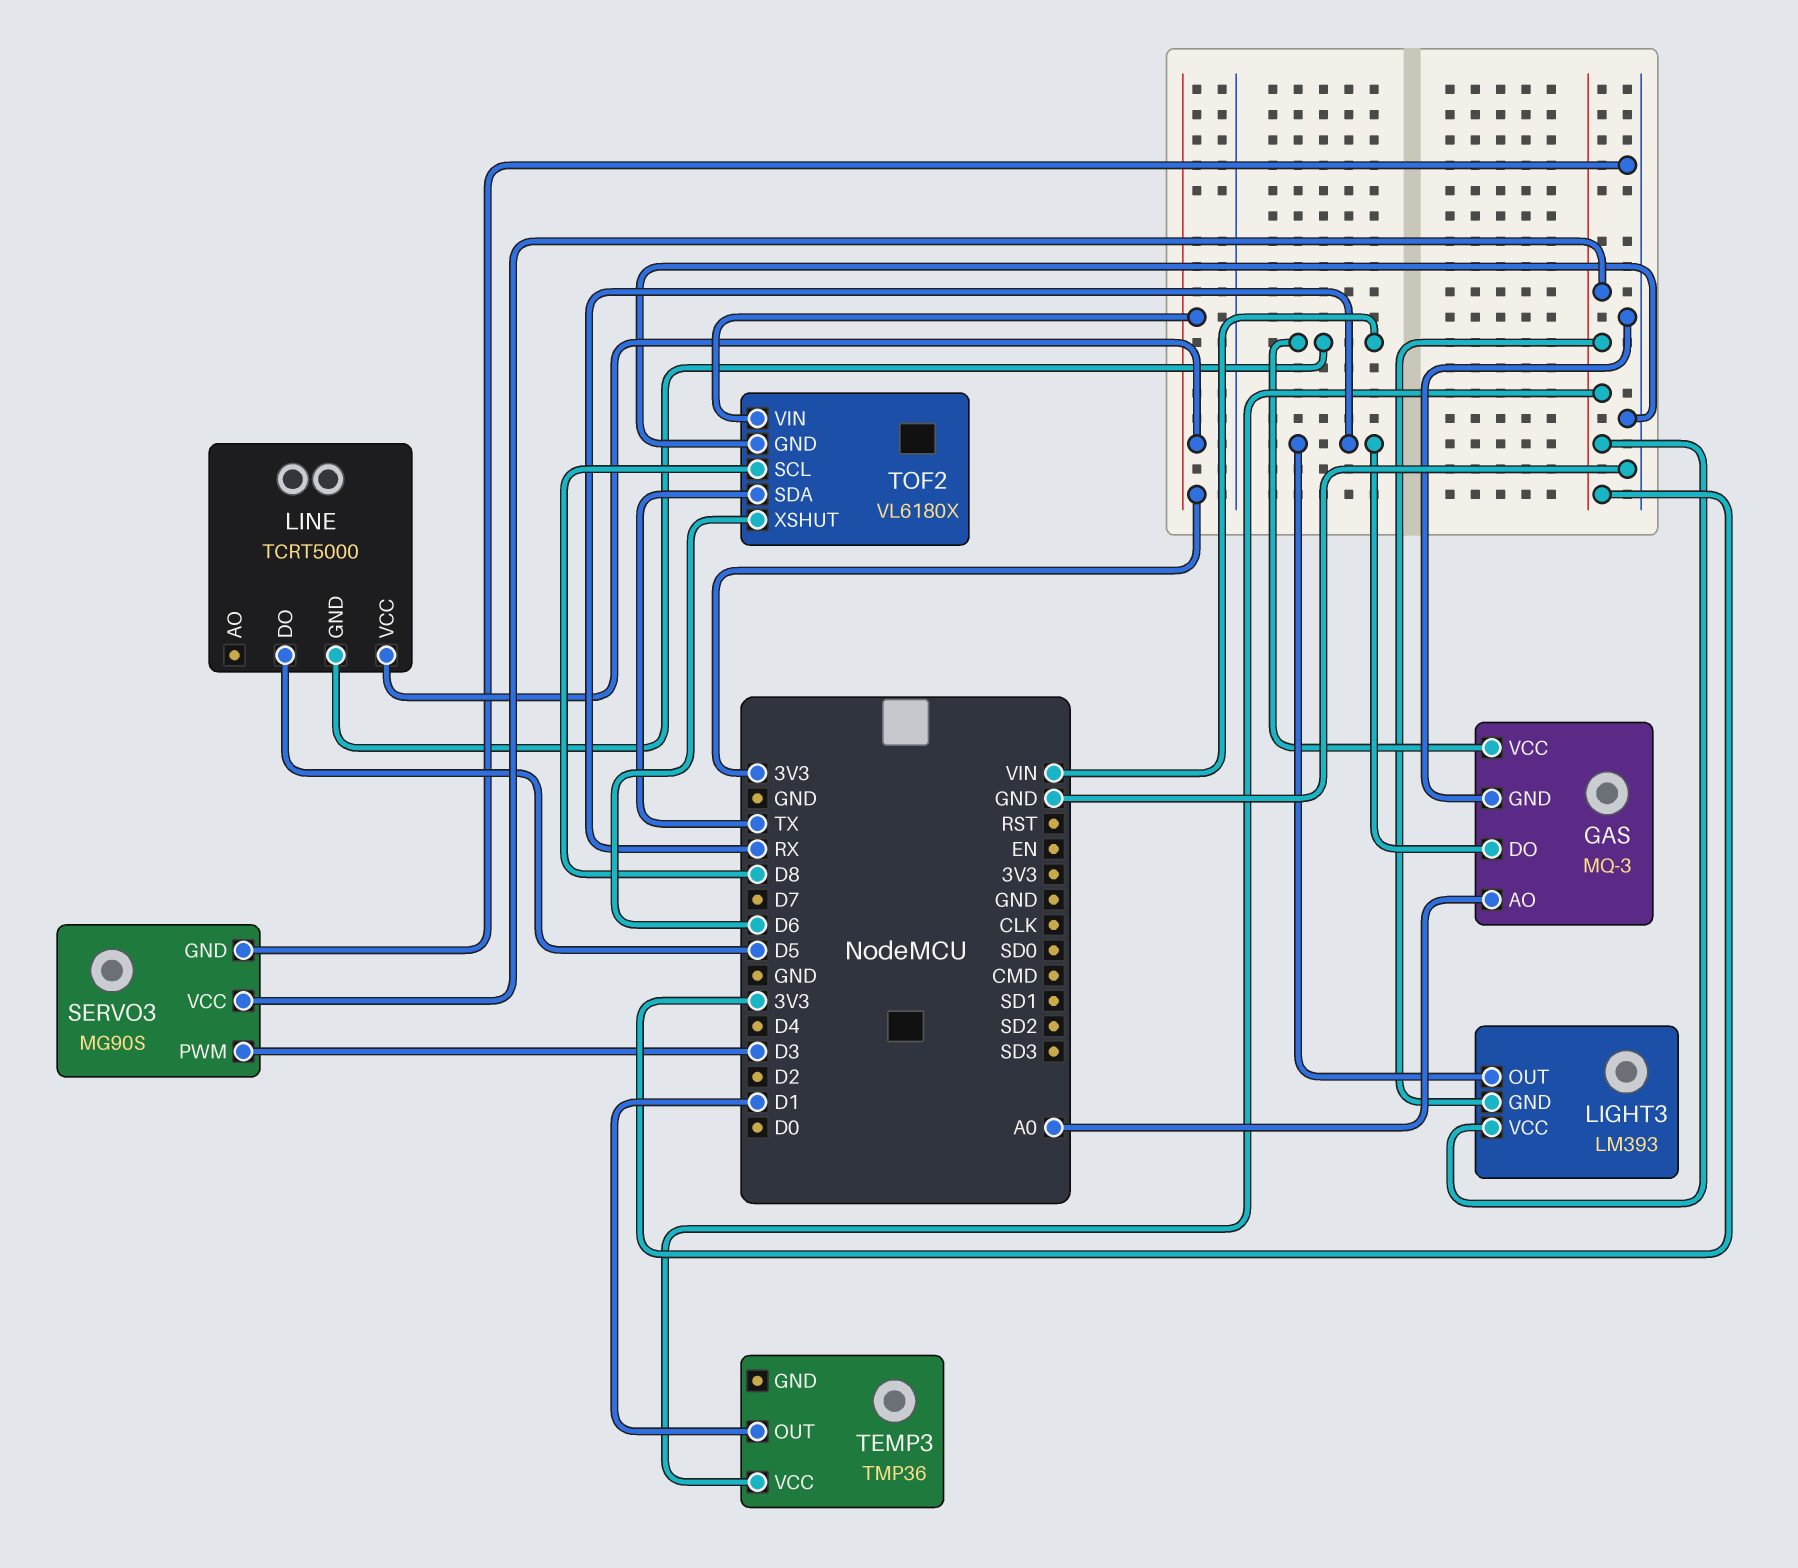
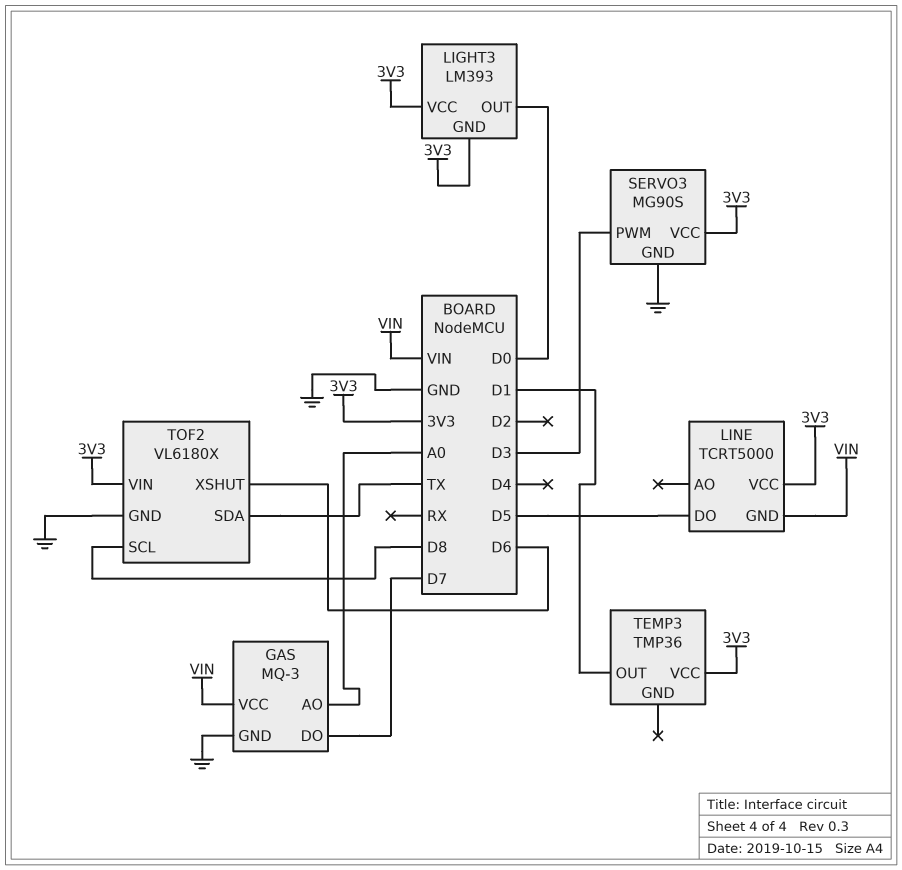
GAS pin DO: RX -> D7
LIGHT3 pin OUT: RX -> D0

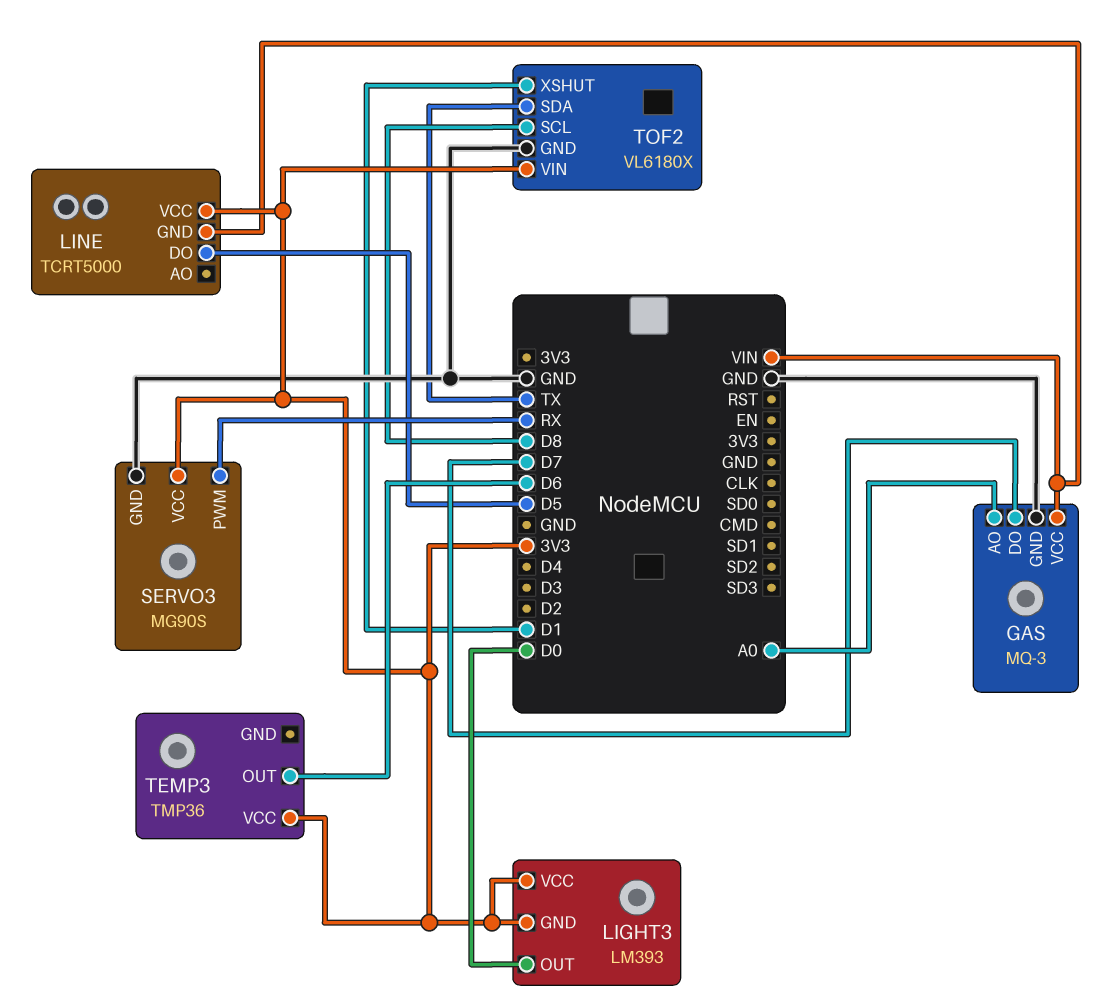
SERVO3 pin PWM: D3 -> RX
TEMP3 pin OUT: D1 -> D6
TOF2 pin XSHUT: D6 -> D1

